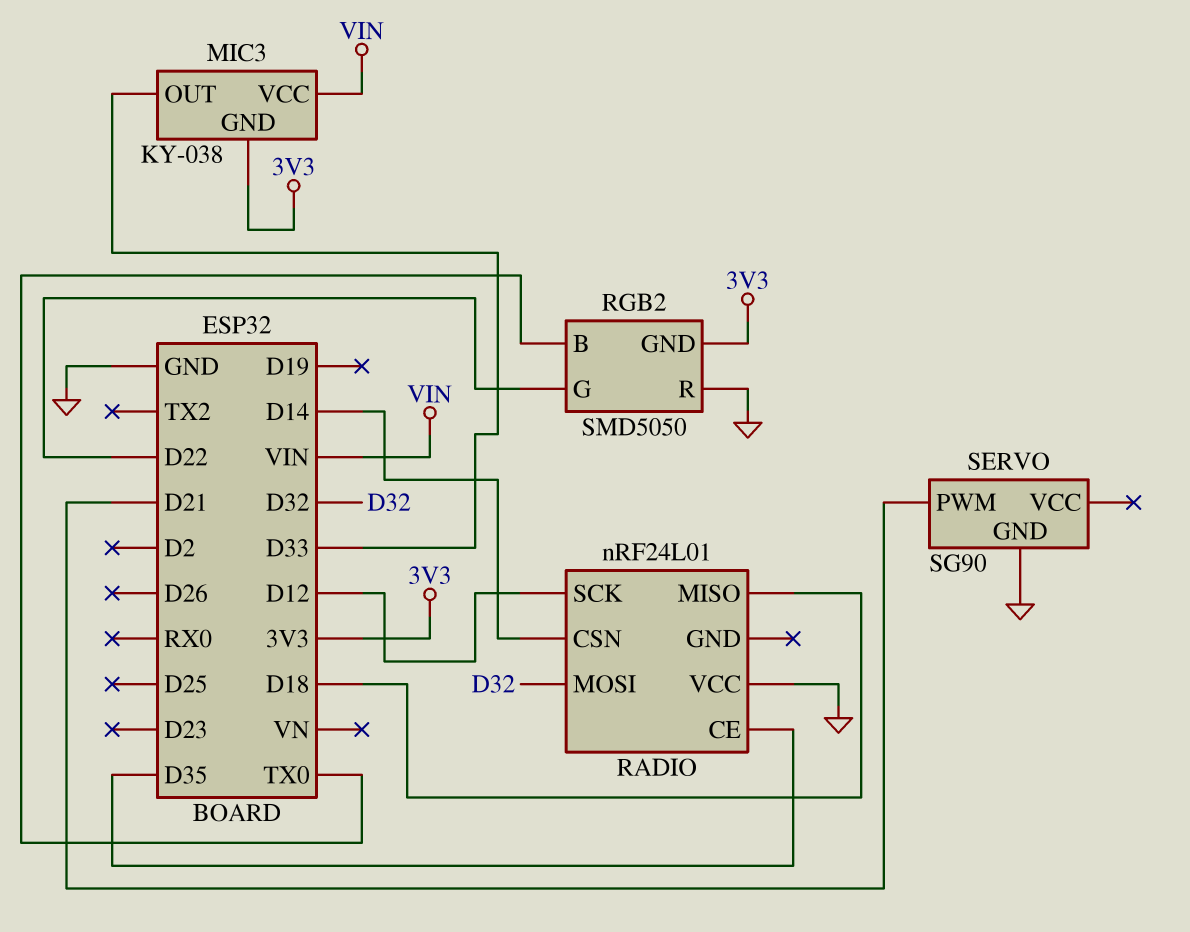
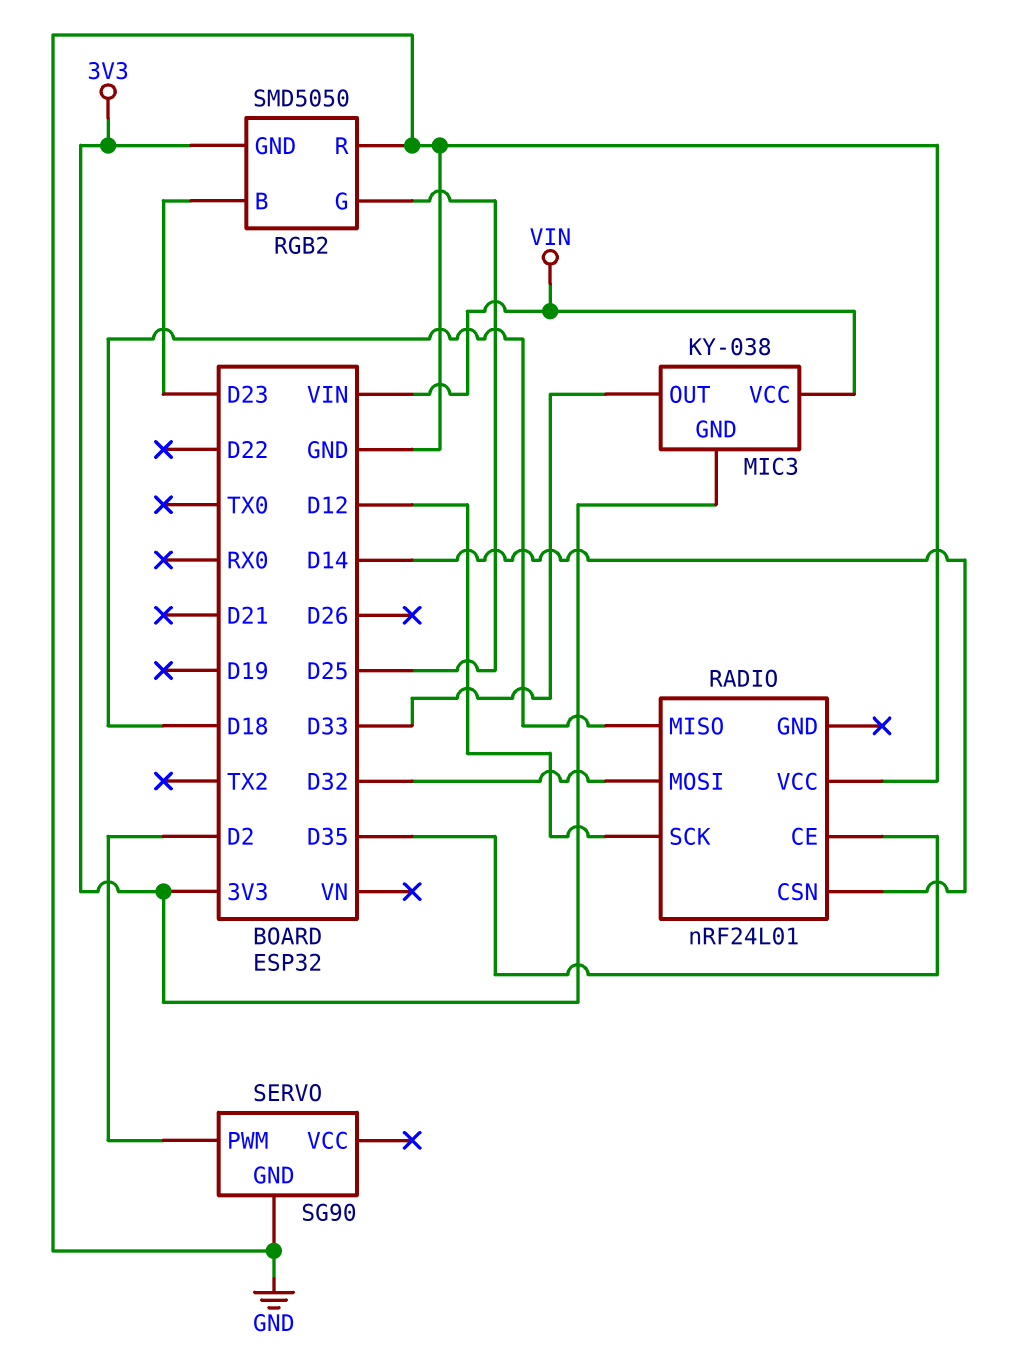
RGB2 pin B: TX0 -> D23
RGB2 pin G: D22 -> D25
SERVO pin PWM: D21 -> D2

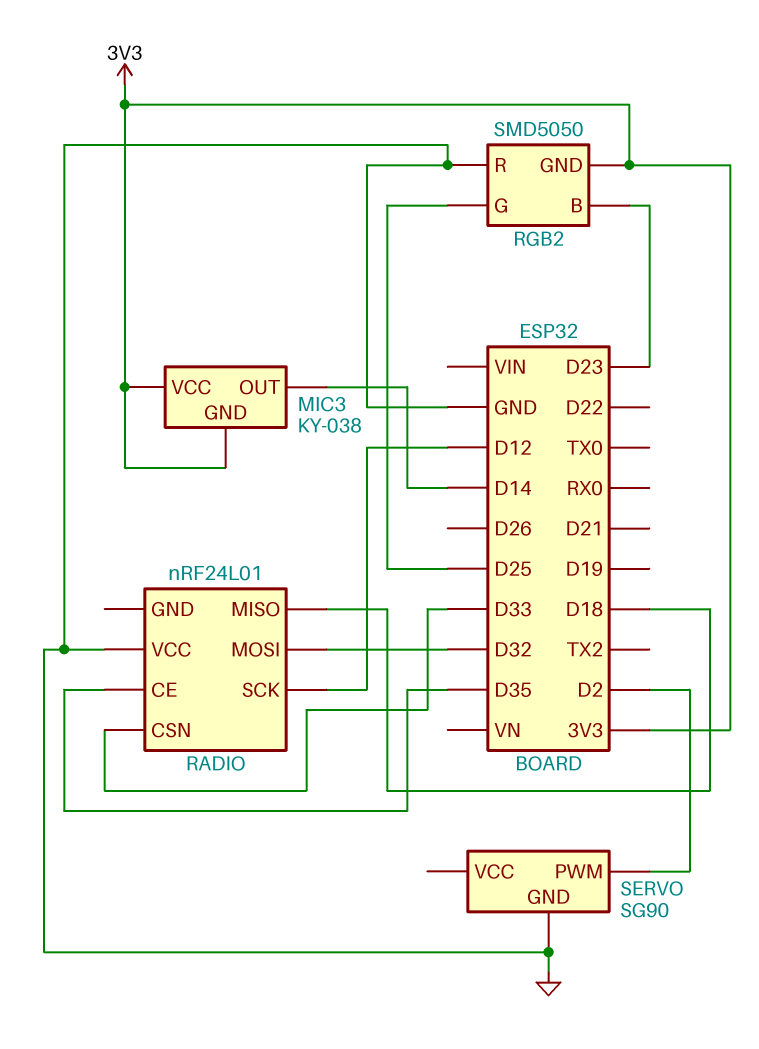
MIC3 pin OUT: D33 -> D14
MIC3 pin VCC: VIN -> 3V3
RADIO pin CSN: D14 -> D33

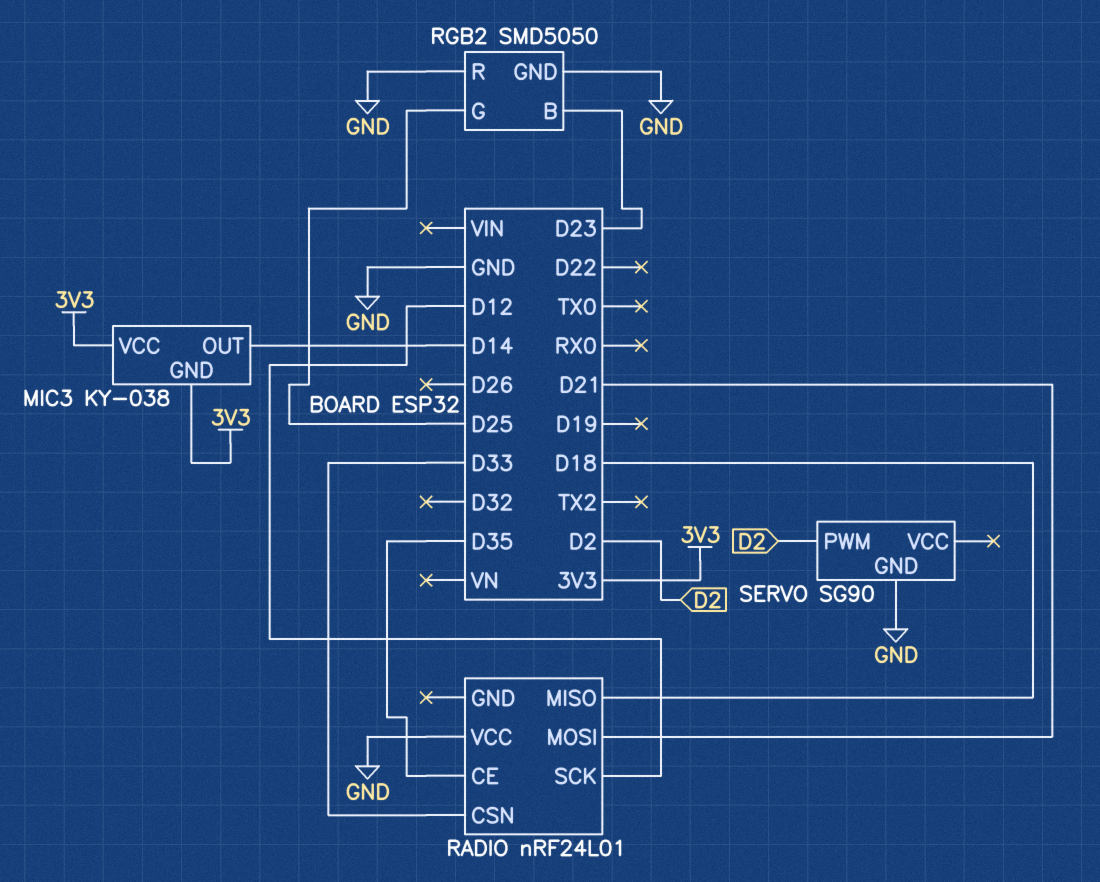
RADIO pin MOSI: D32 -> D21
RGB2 pin GND: 3V3 -> GND

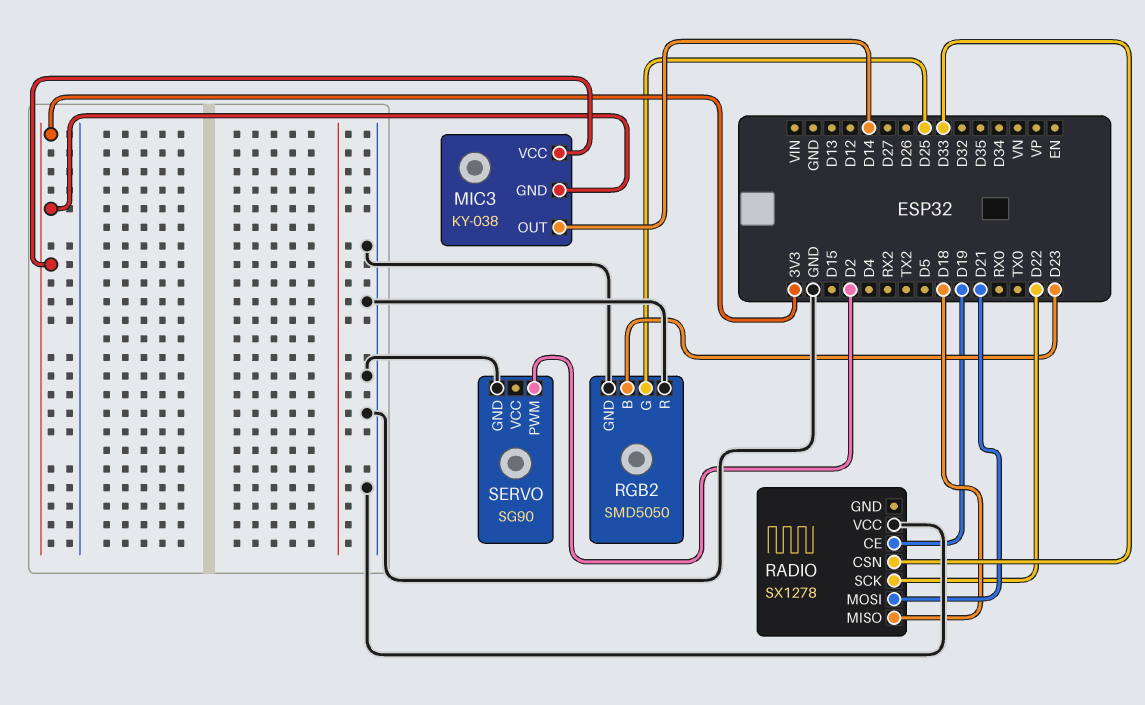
RADIO: nRF24L01 -> SX1278
RADIO pin CE: D35 -> D19
RADIO pin SCK: D12 -> D22

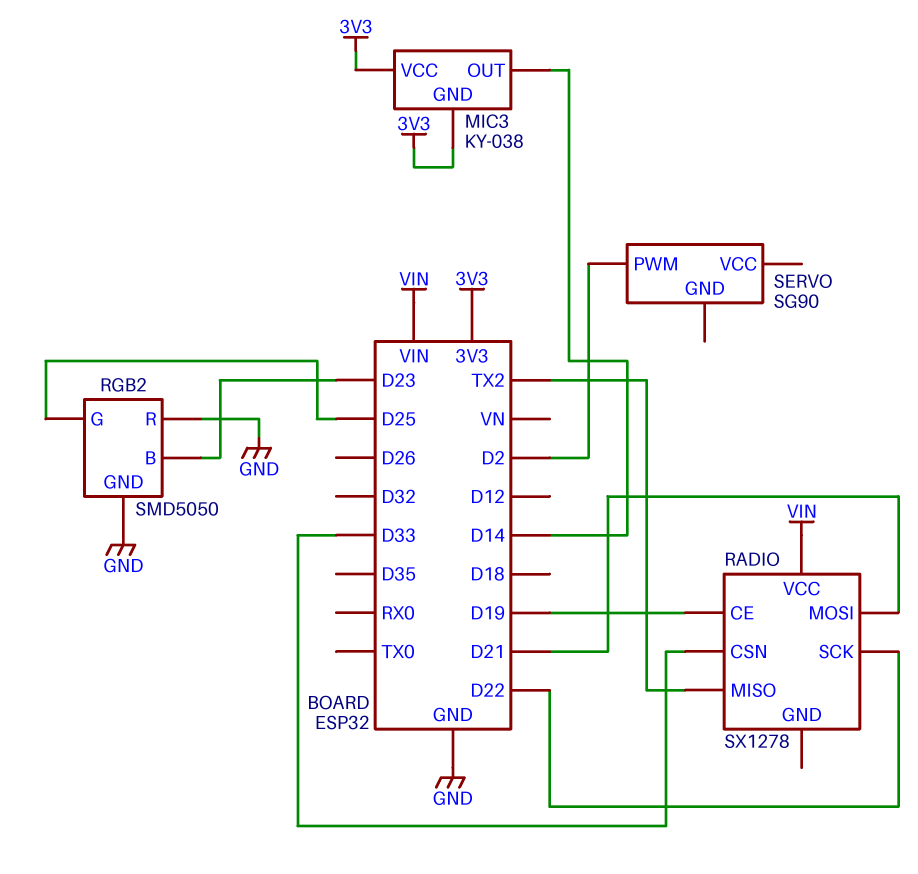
RADIO pin MISO: D18 -> TX2
RADIO pin VCC: GND -> VIN
SERVO pin GND: GND -> none

